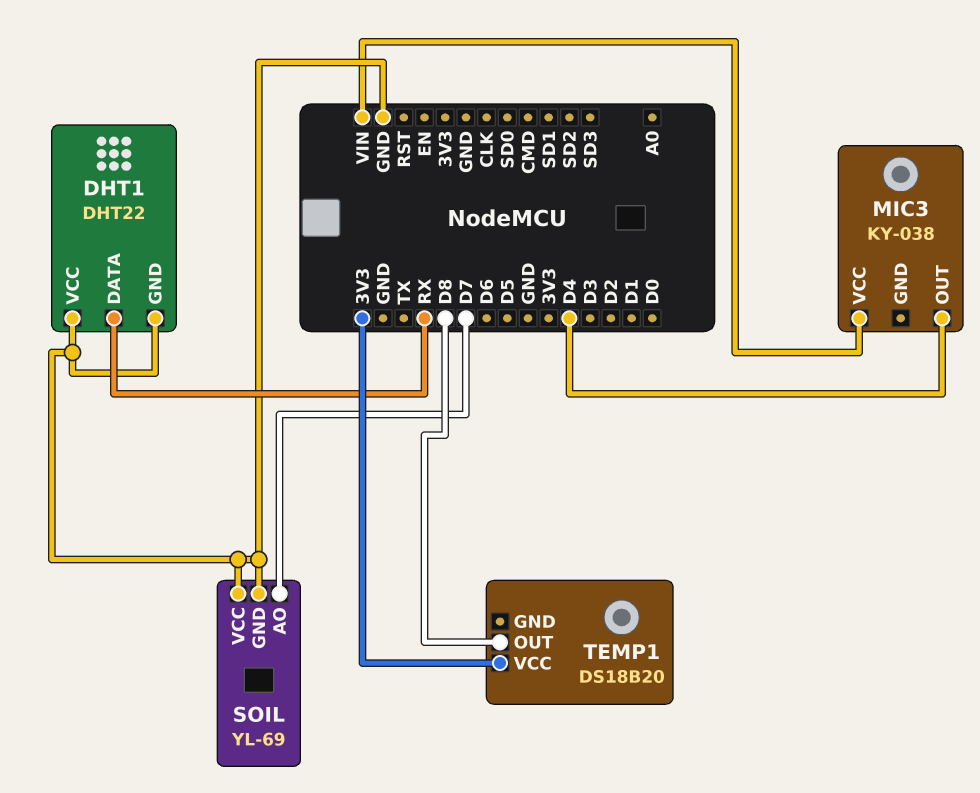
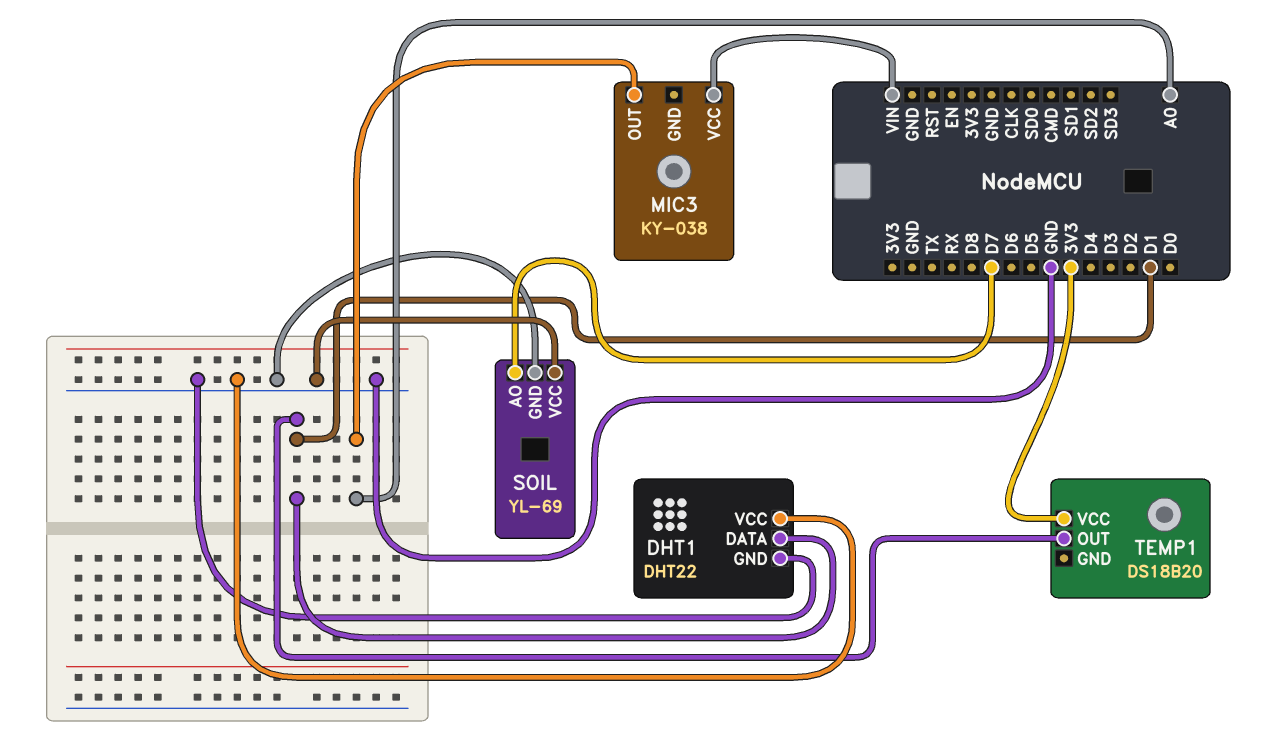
DHT1 pin DATA: RX -> D1
MIC3 pin OUT: D4 -> A0
TEMP1 pin OUT: D8 -> D1

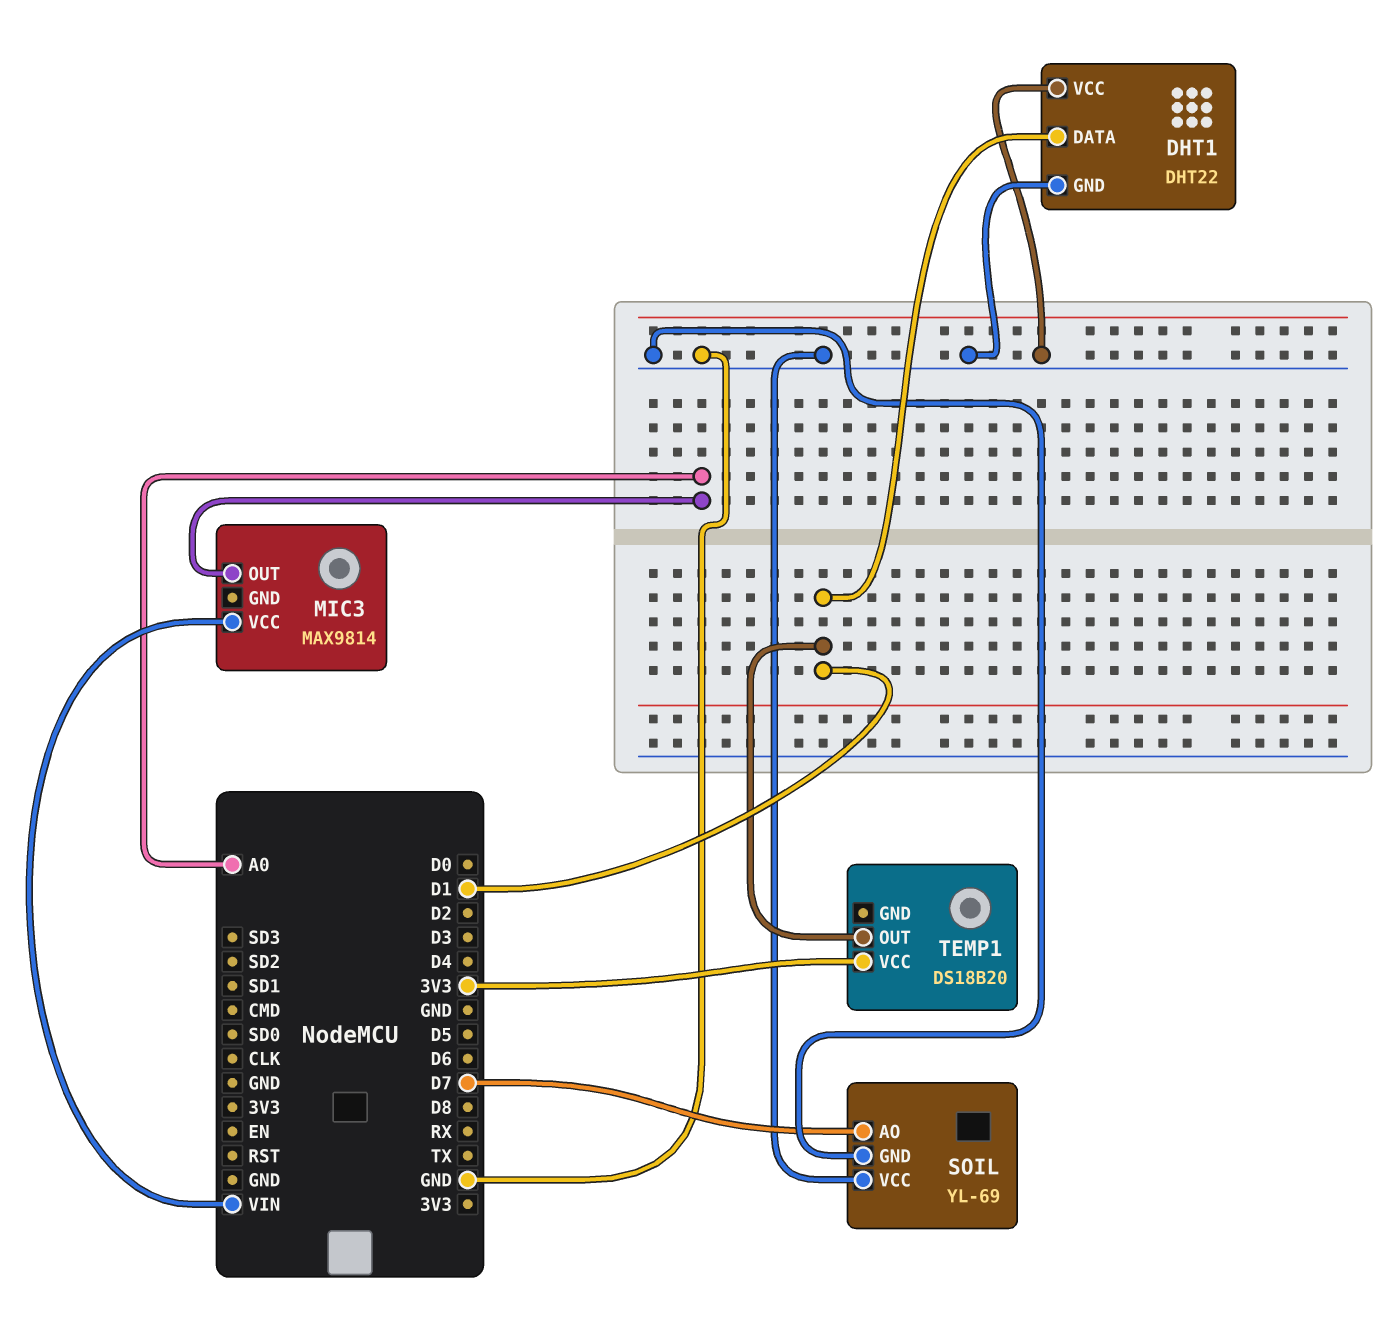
MIC3: KY-038 -> MAX9814

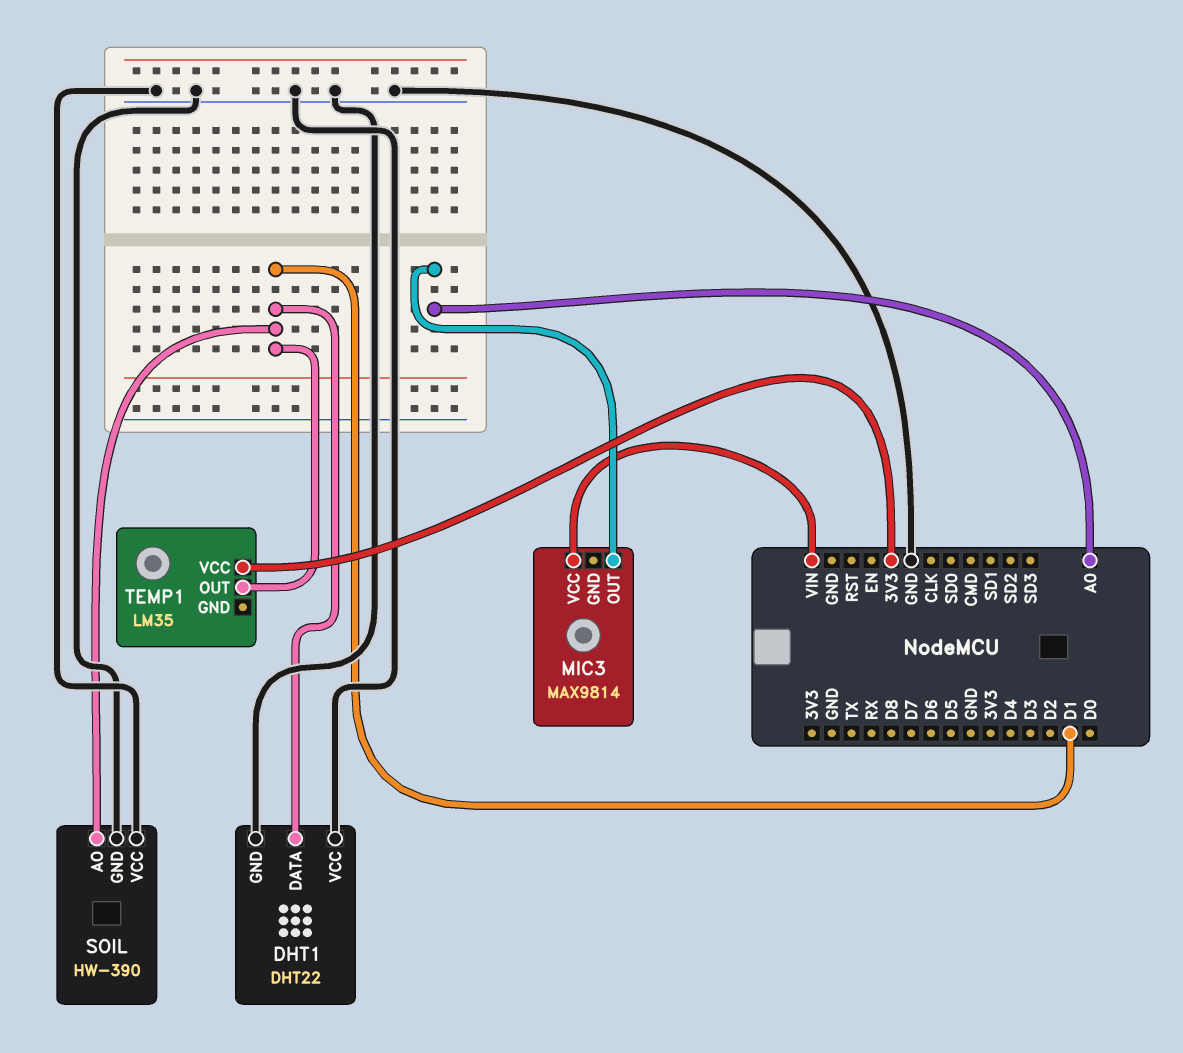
SOIL: YL-69 -> HW-390
SOIL pin AO: D7 -> D1
TEMP1: DS18B20 -> LM35

